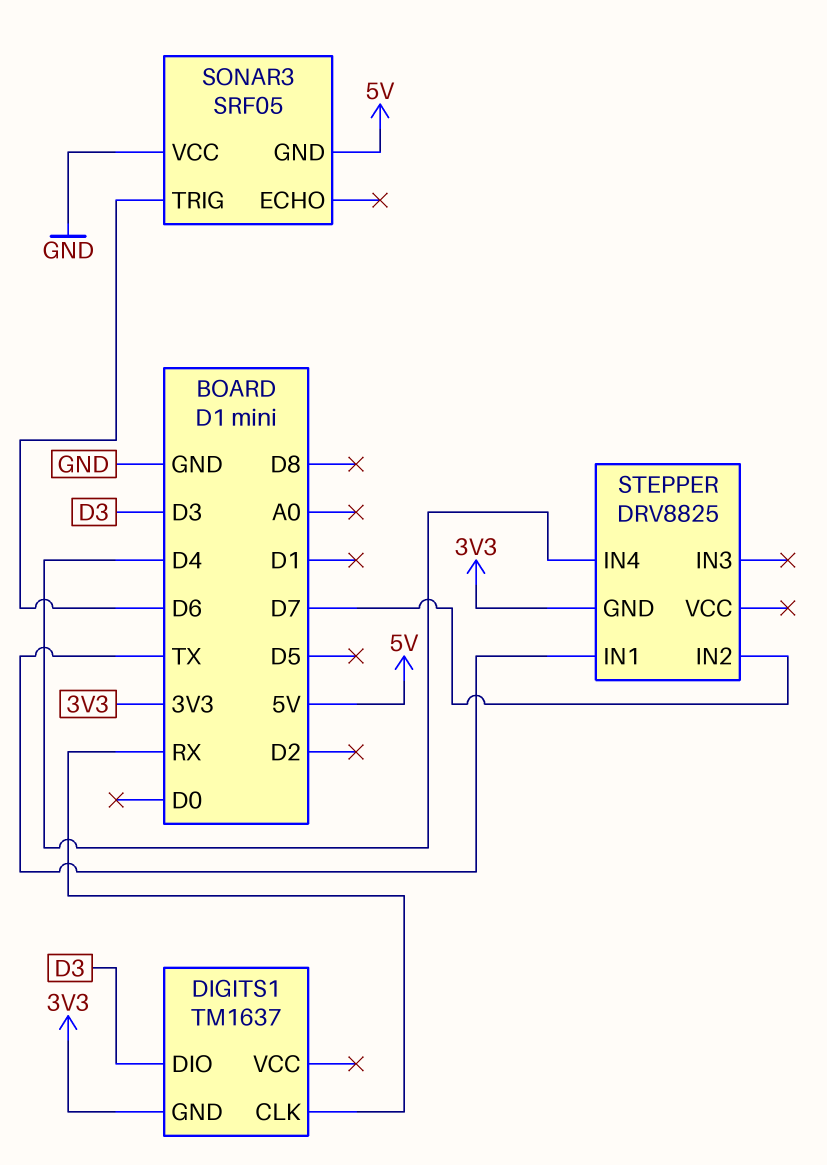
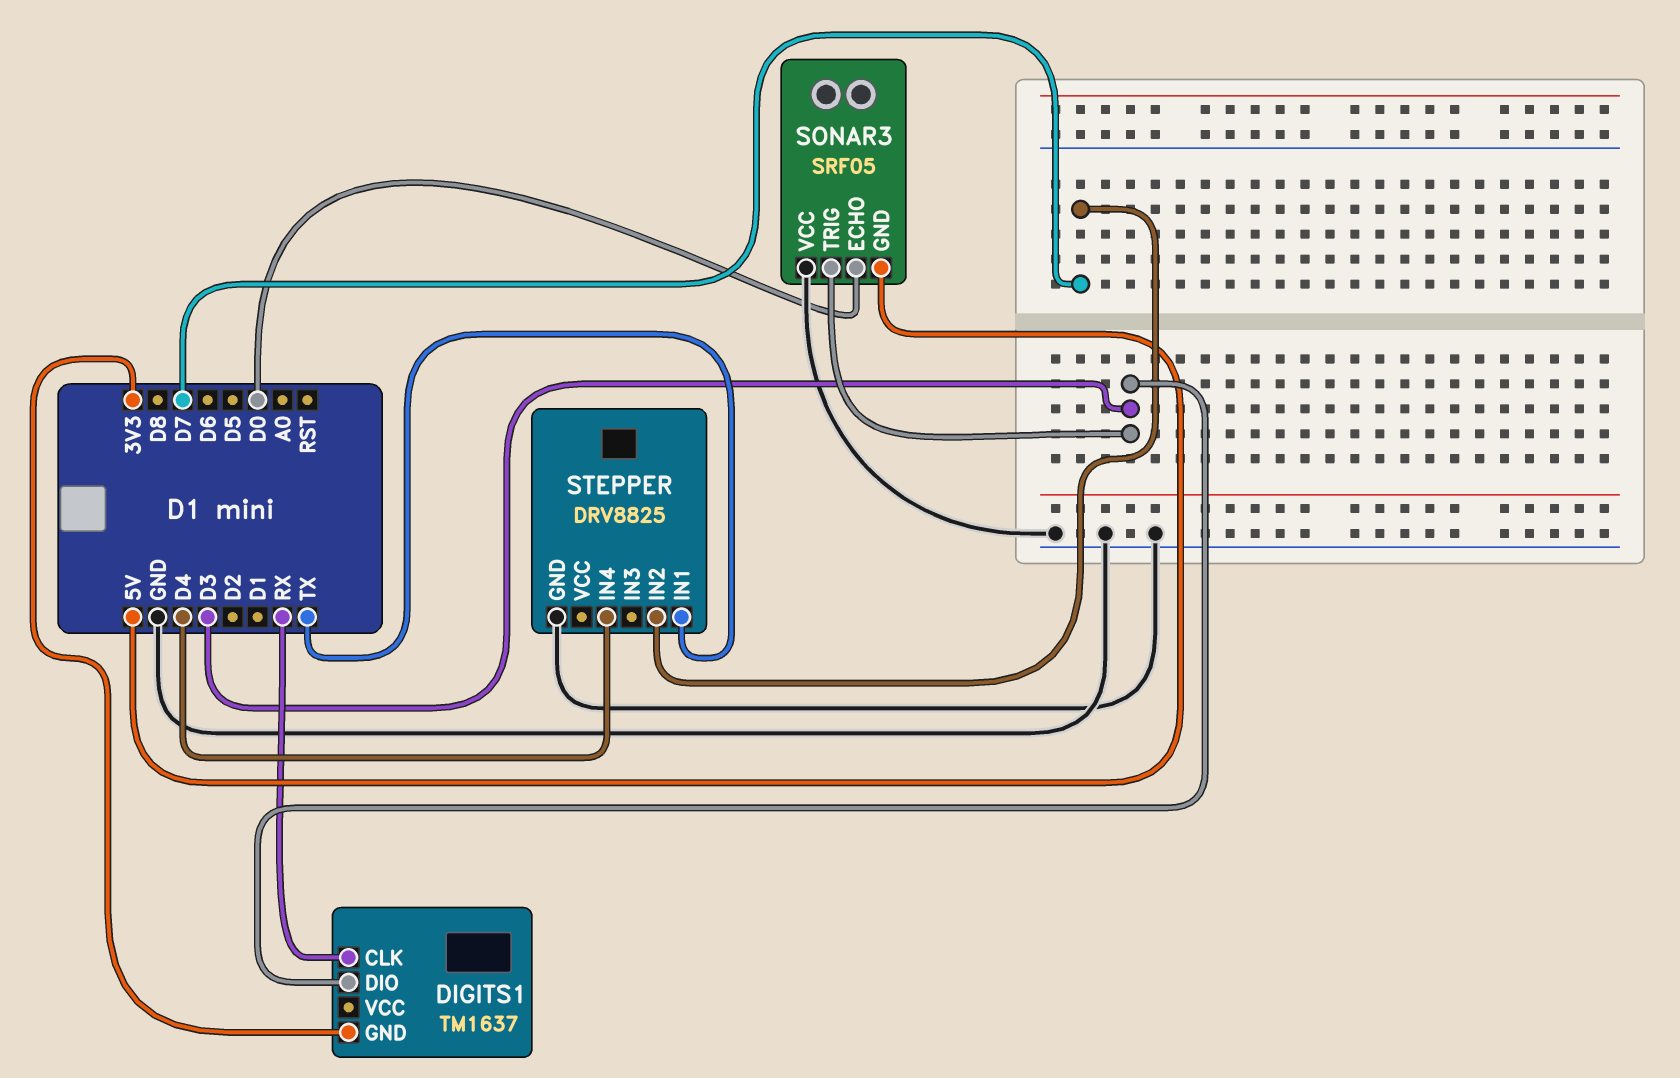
SONAR3 pin ECHO: none -> D0
SONAR3 pin TRIG: D6 -> D3
STEPPER pin GND: 3V3 -> GND

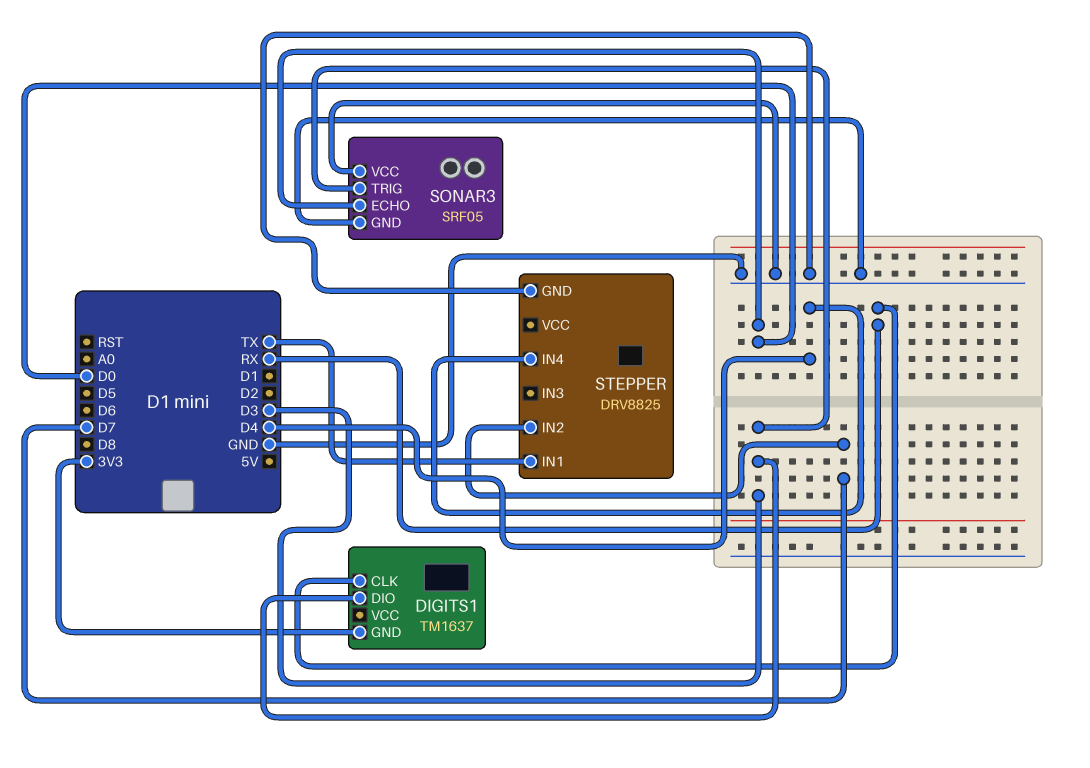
SONAR3 pin GND: 5V -> GND

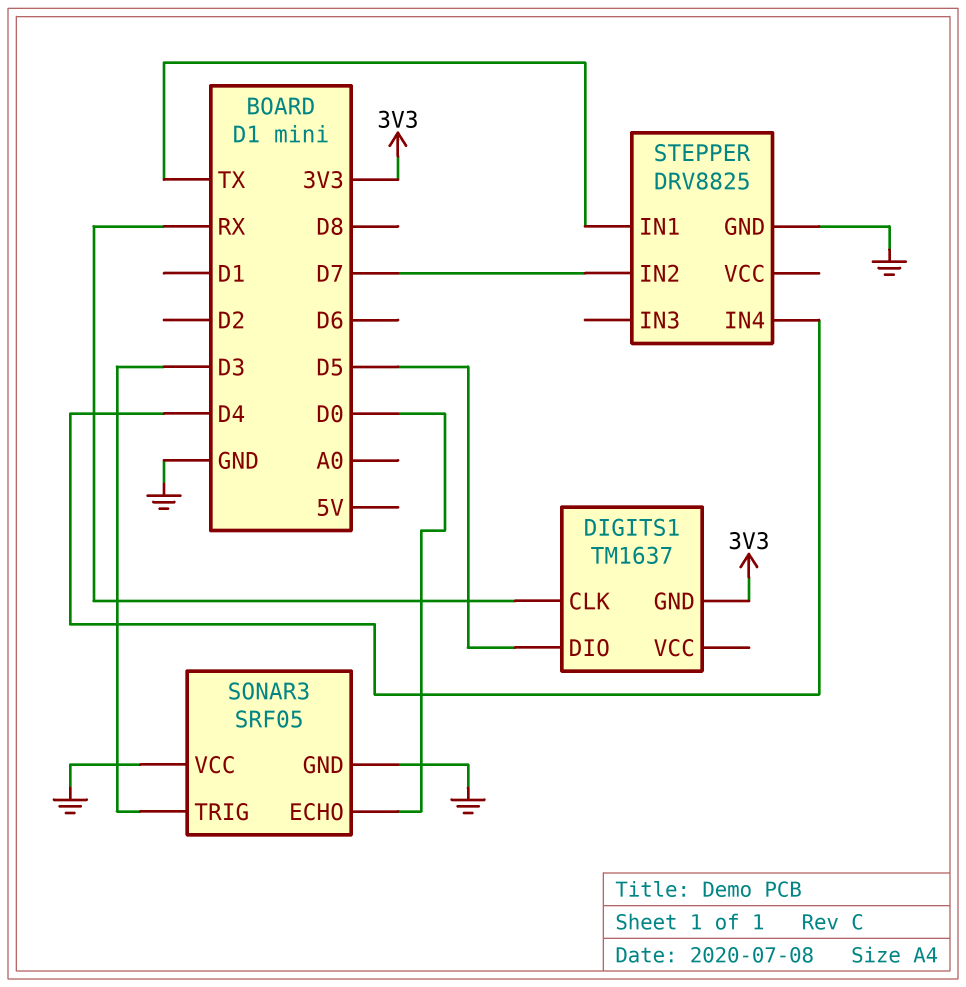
DIGITS1 pin DIO: D3 -> D5

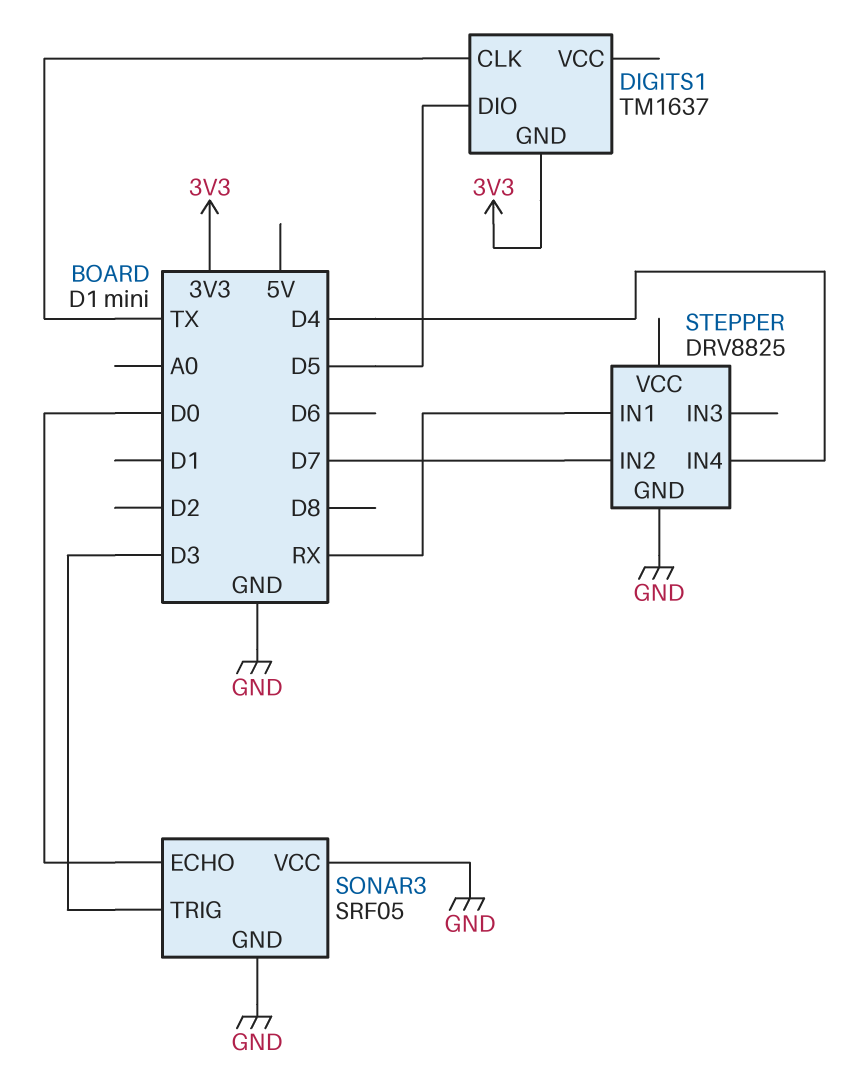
DIGITS1 pin CLK: RX -> TX
STEPPER pin IN1: TX -> RX

